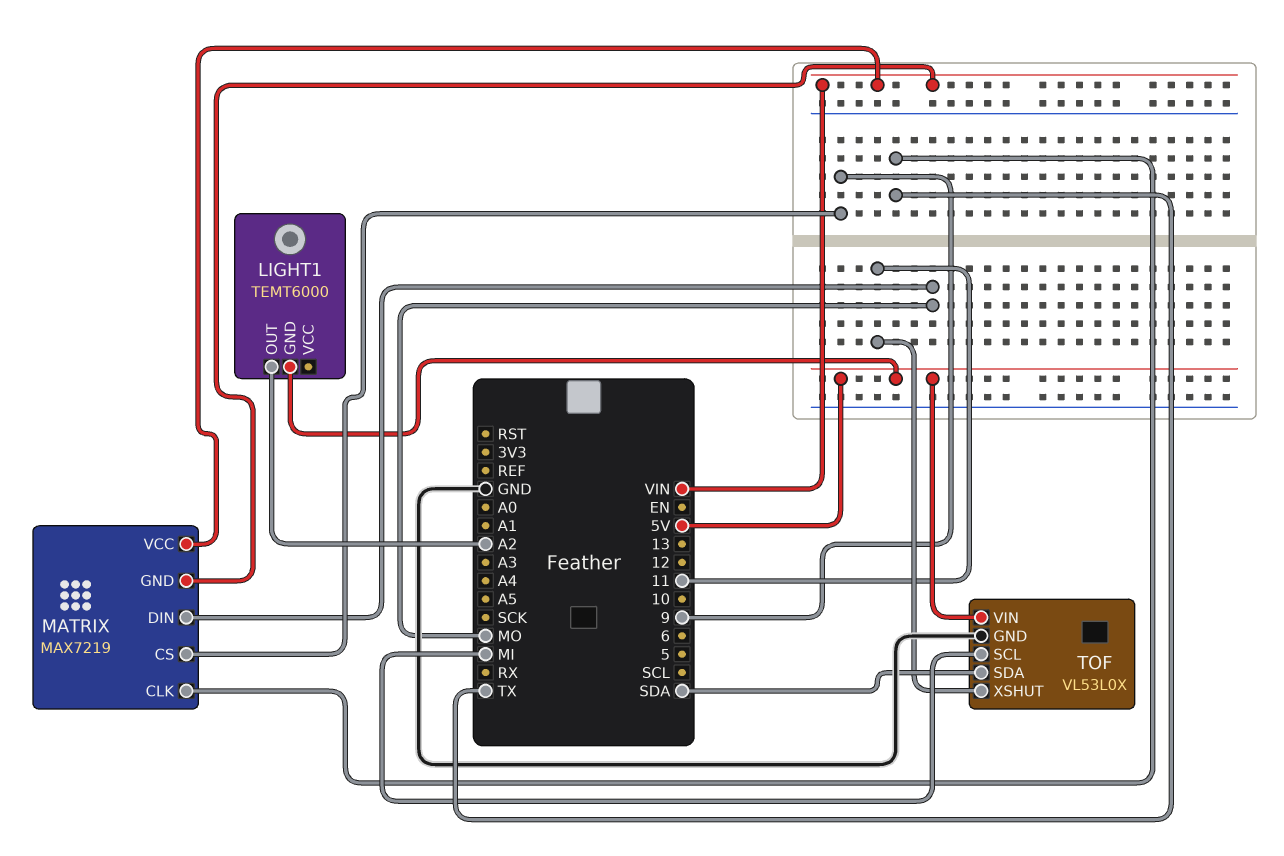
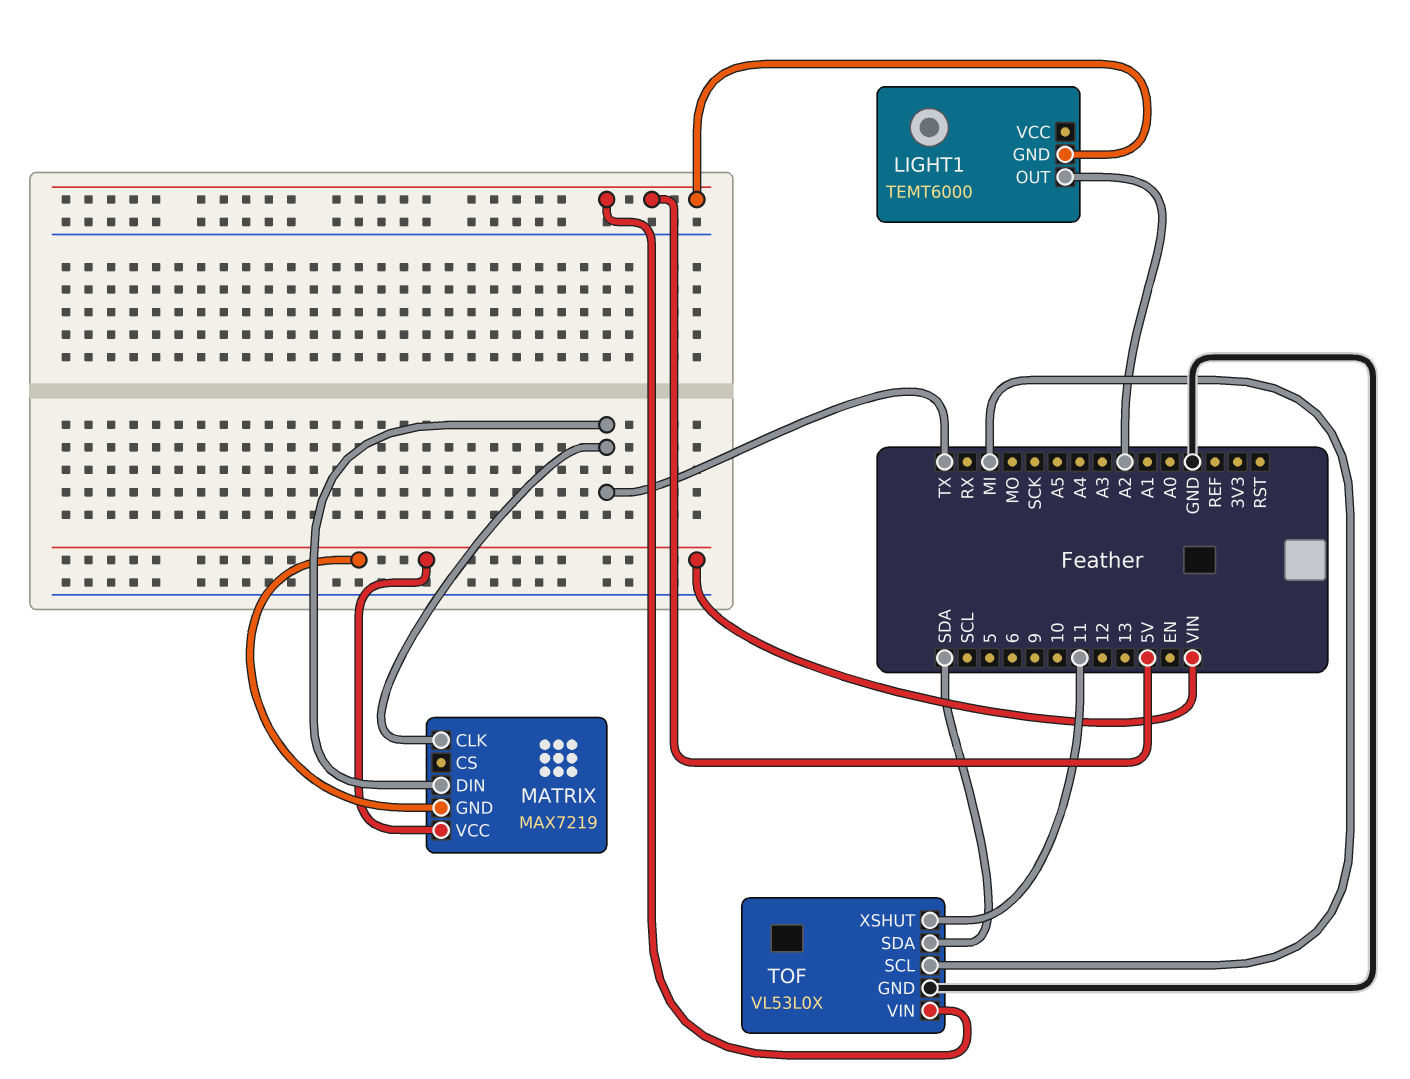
MATRIX pin CS: 9 -> none
MATRIX pin DIN: MO -> TX

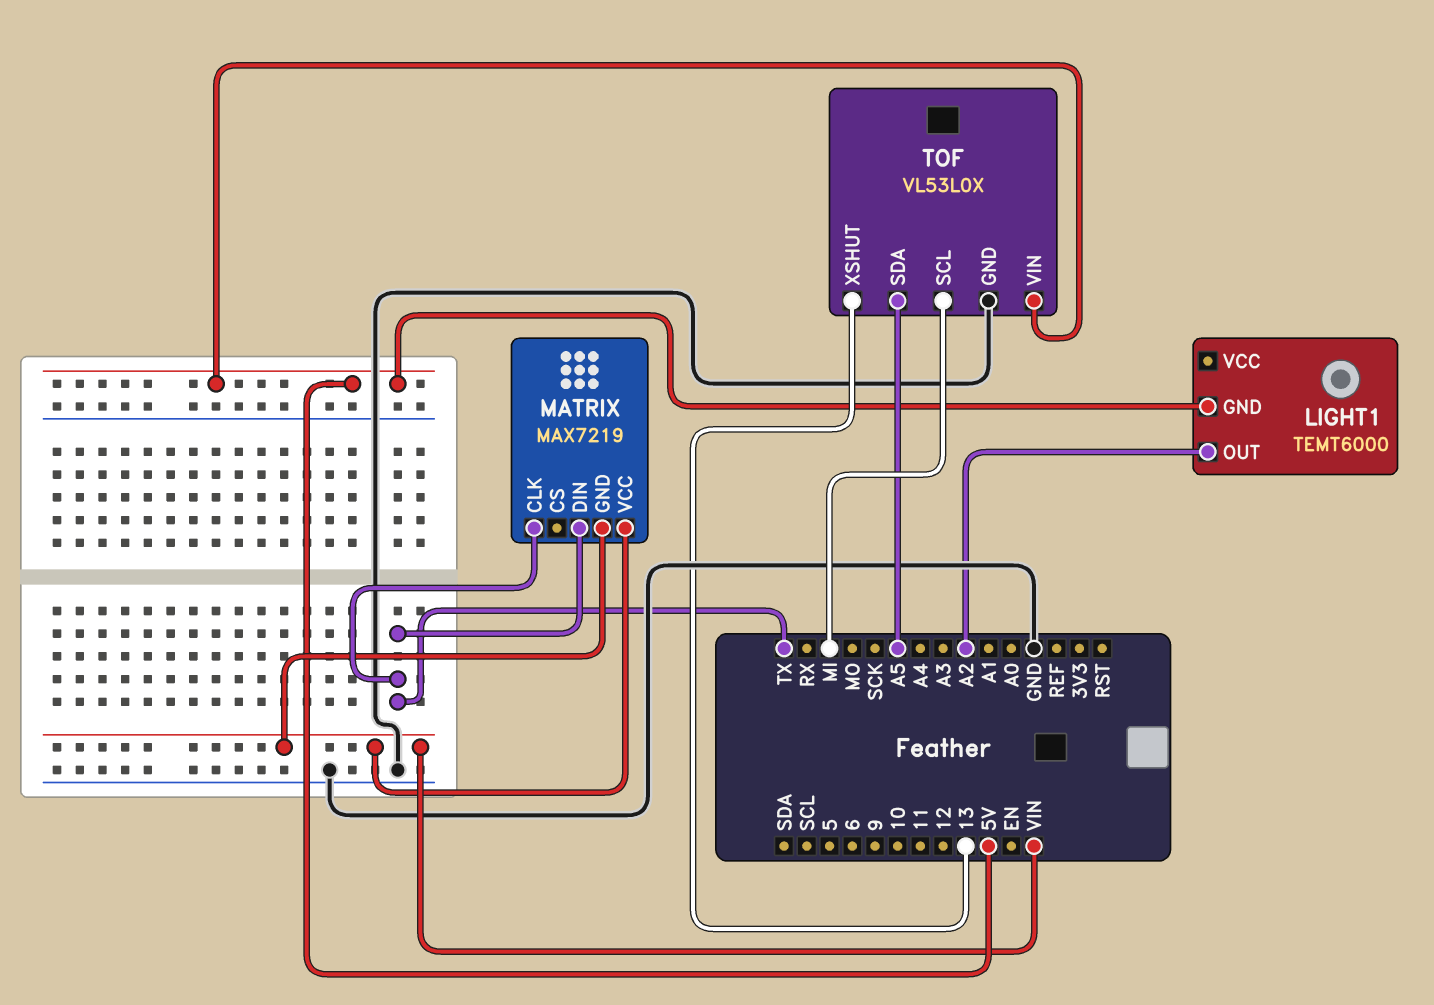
TOF pin SDA: SDA -> A5
TOF pin XSHUT: 11 -> 13

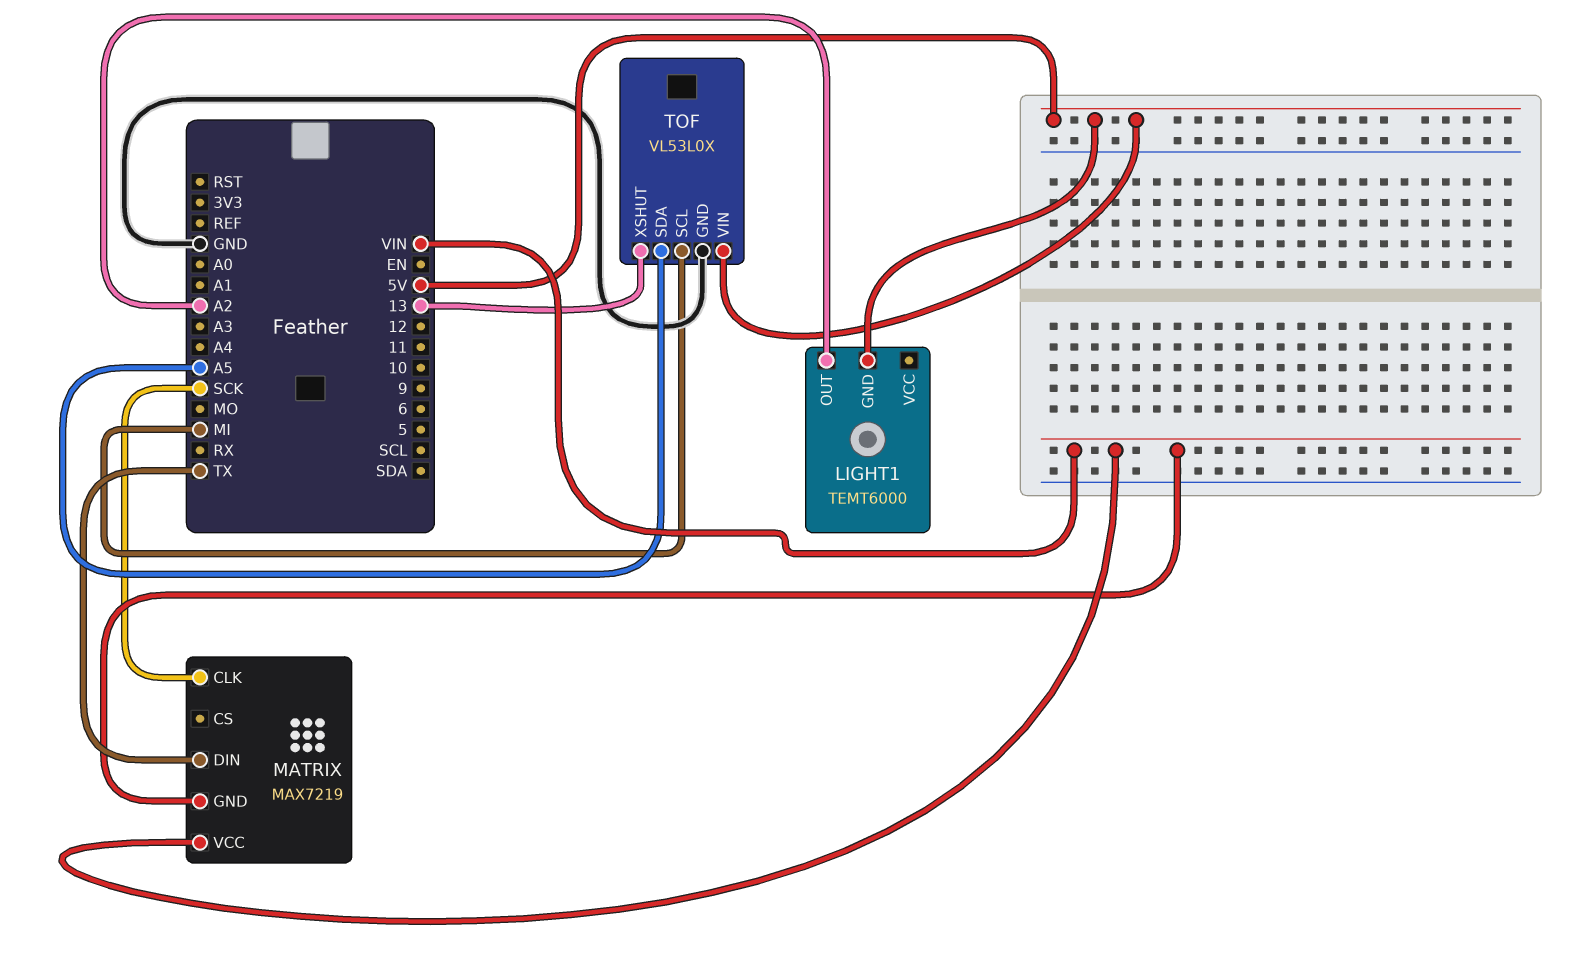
MATRIX pin CLK: TX -> SCK

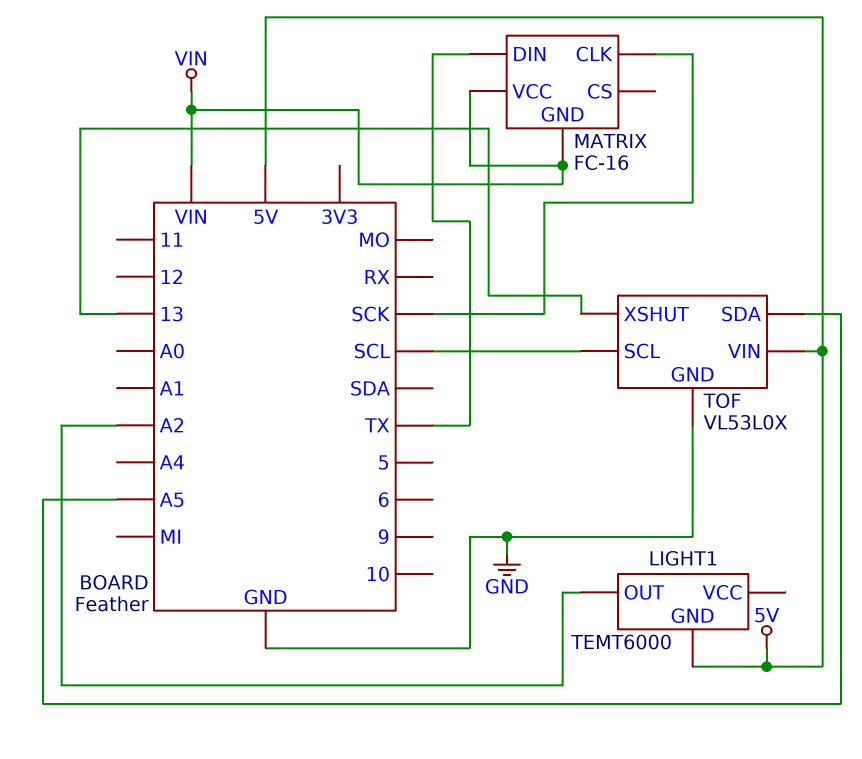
MATRIX: MAX7219 -> FC-16
TOF pin SCL: MI -> SCL

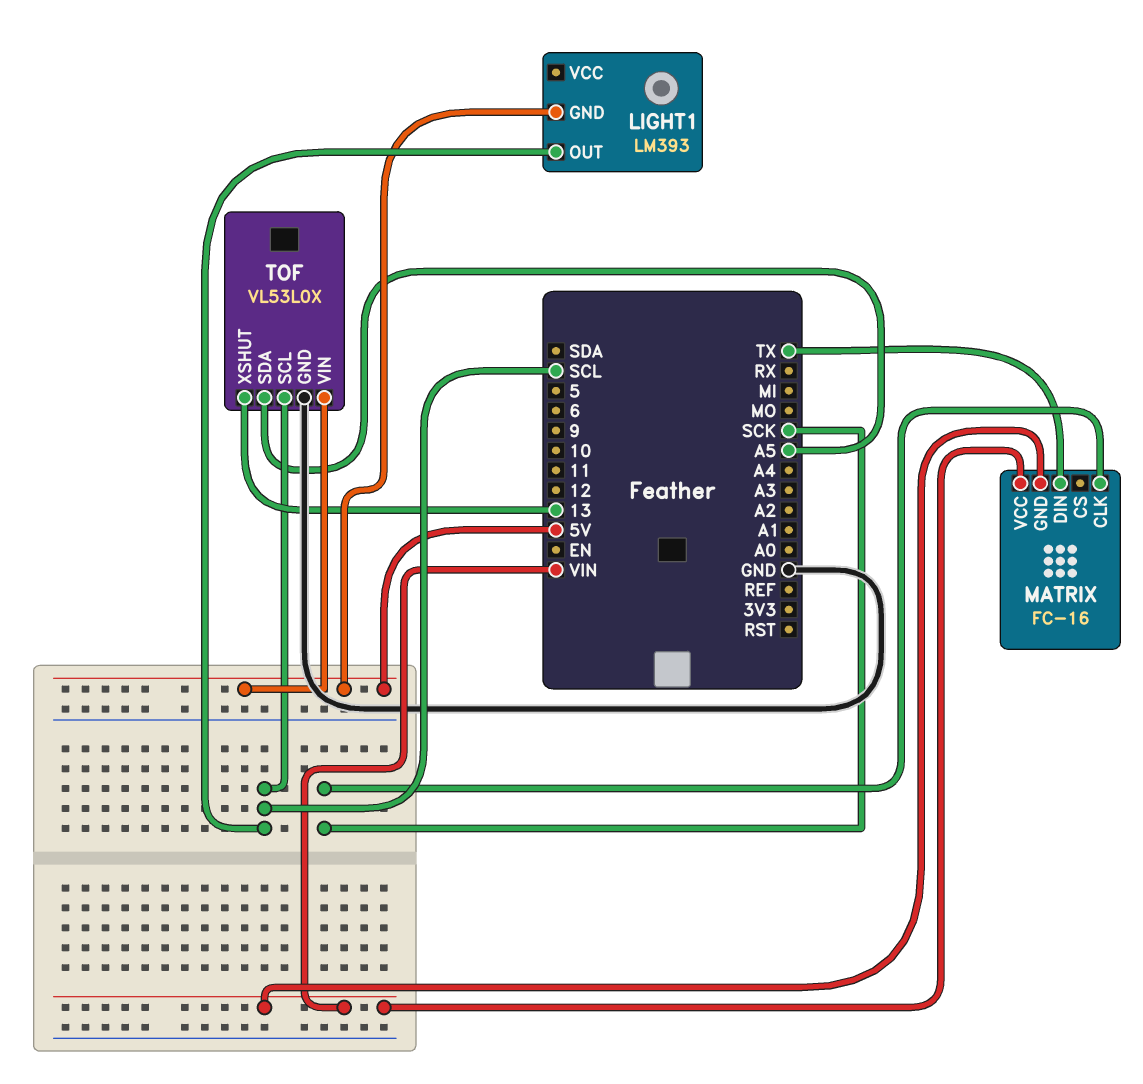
LIGHT1: TEMT6000 -> LM393
LIGHT1 pin OUT: A2 -> SCL

